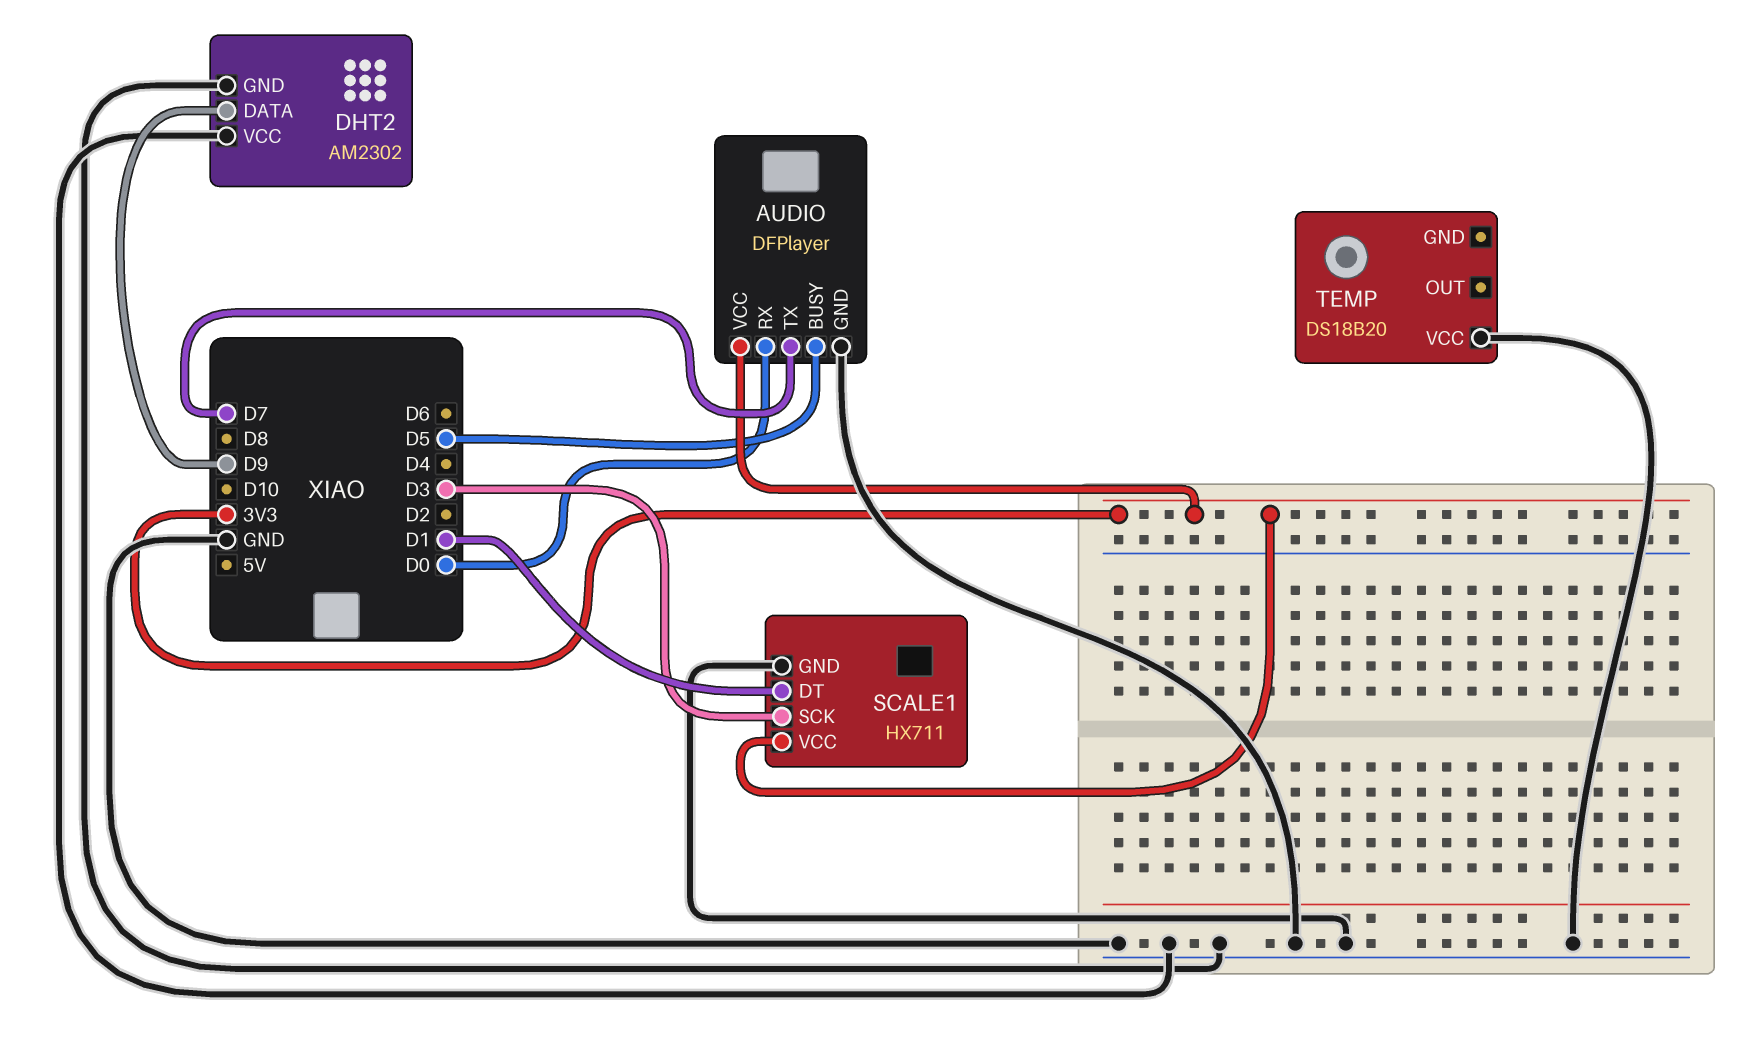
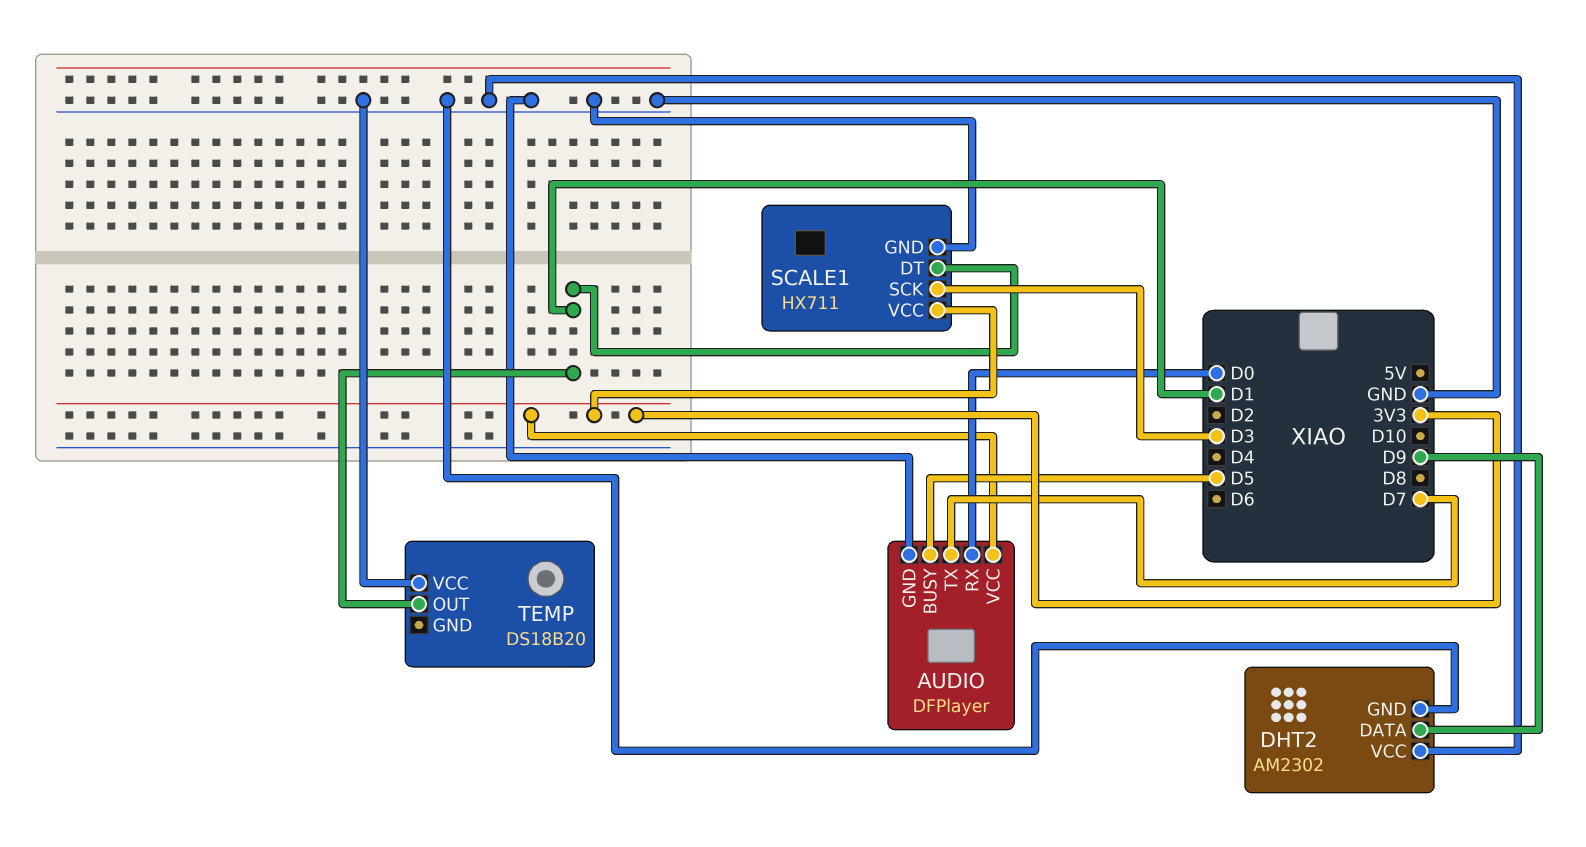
TEMP pin OUT: none -> D1

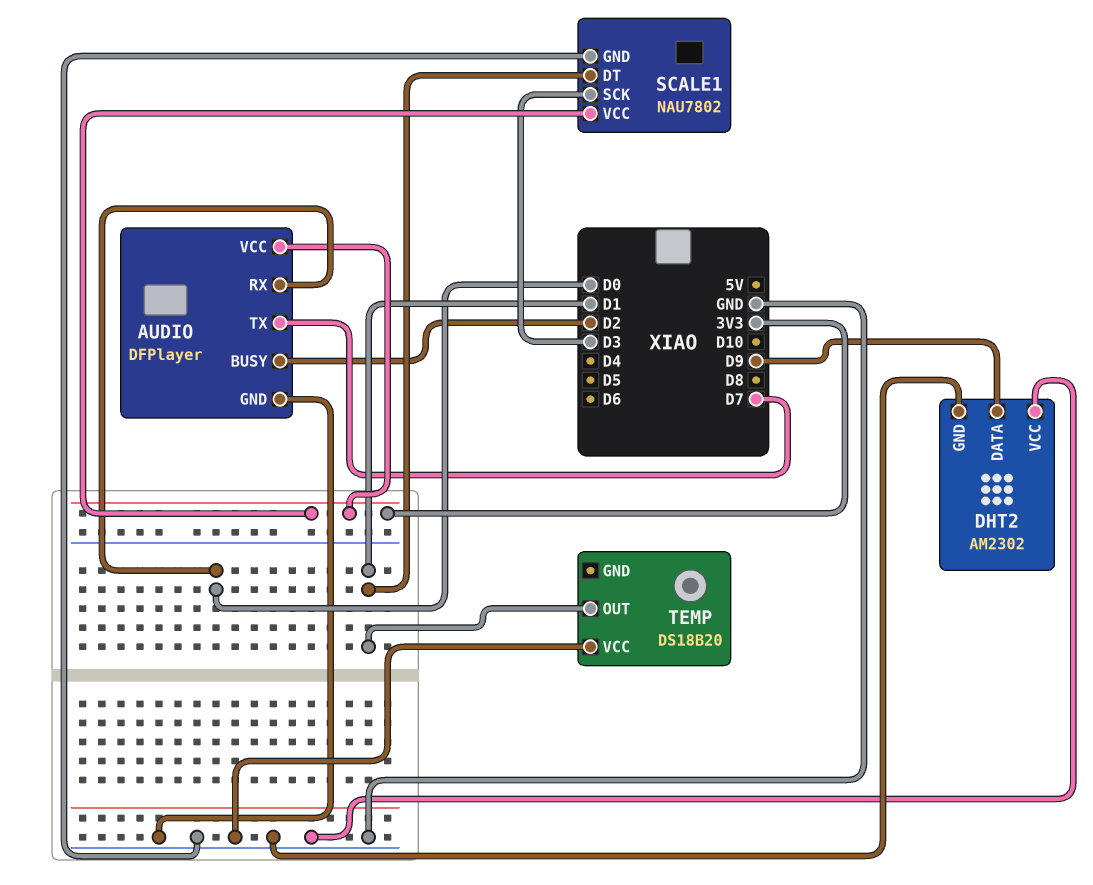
AUDIO pin BUSY: D5 -> D2
SCALE1: HX711 -> NAU7802

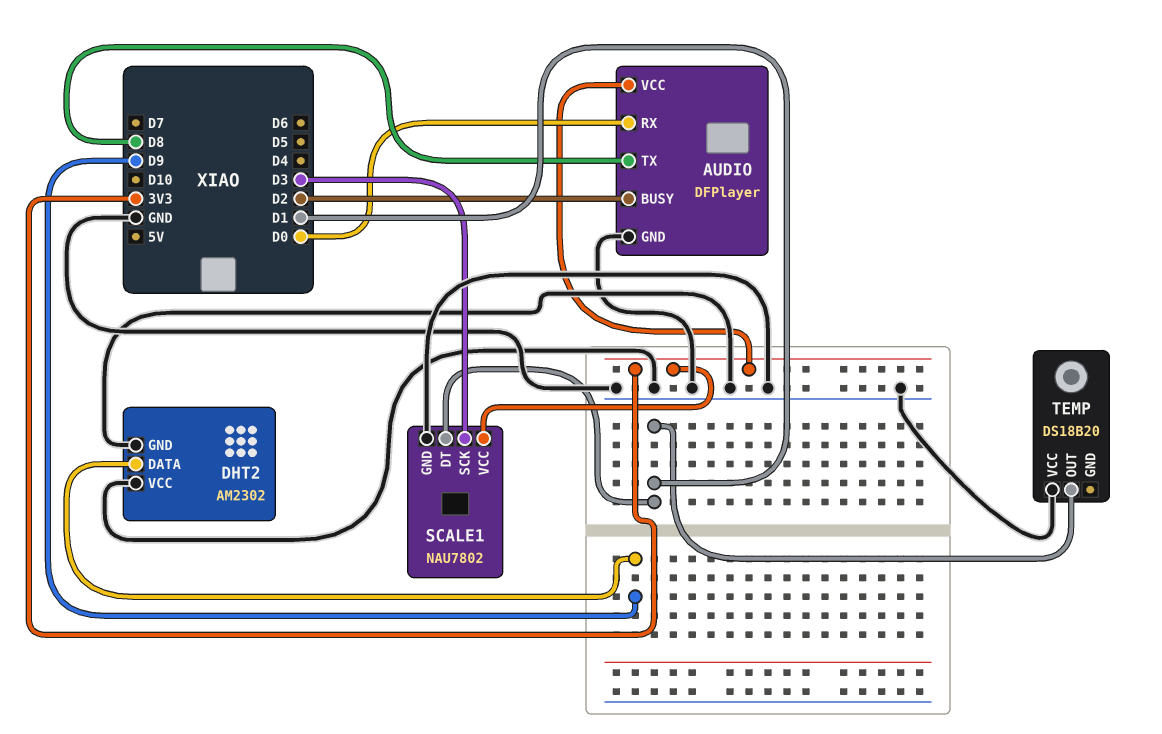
AUDIO pin TX: D7 -> D8

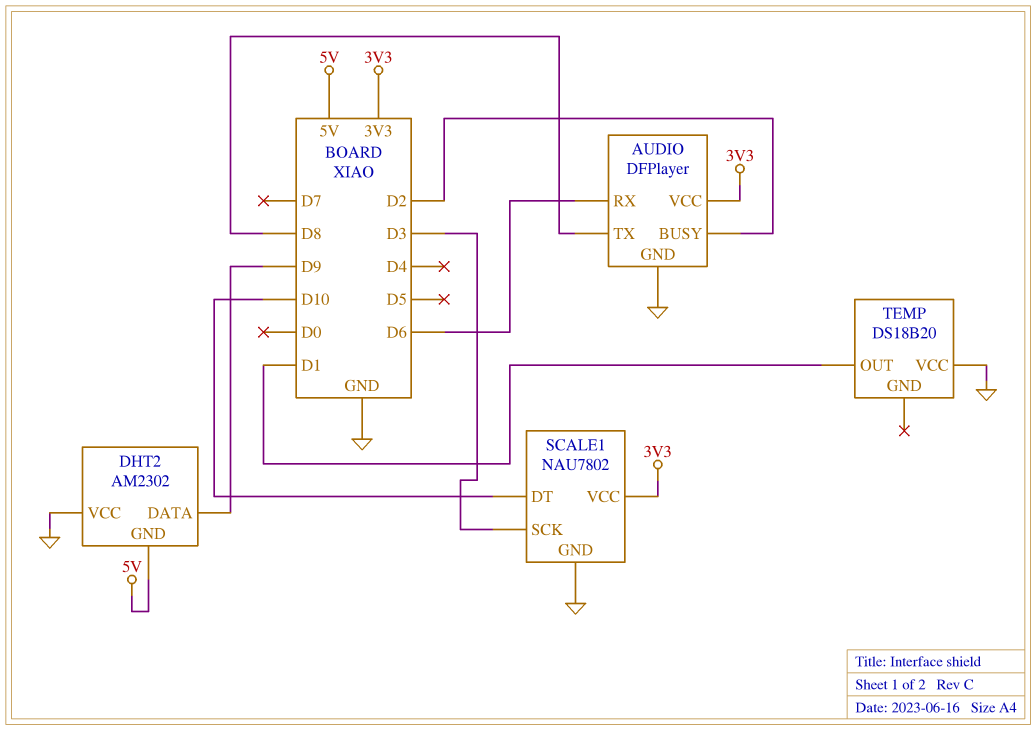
AUDIO pin RX: D0 -> D6
DHT2 pin GND: GND -> 5V
SCALE1 pin DT: D1 -> D10

